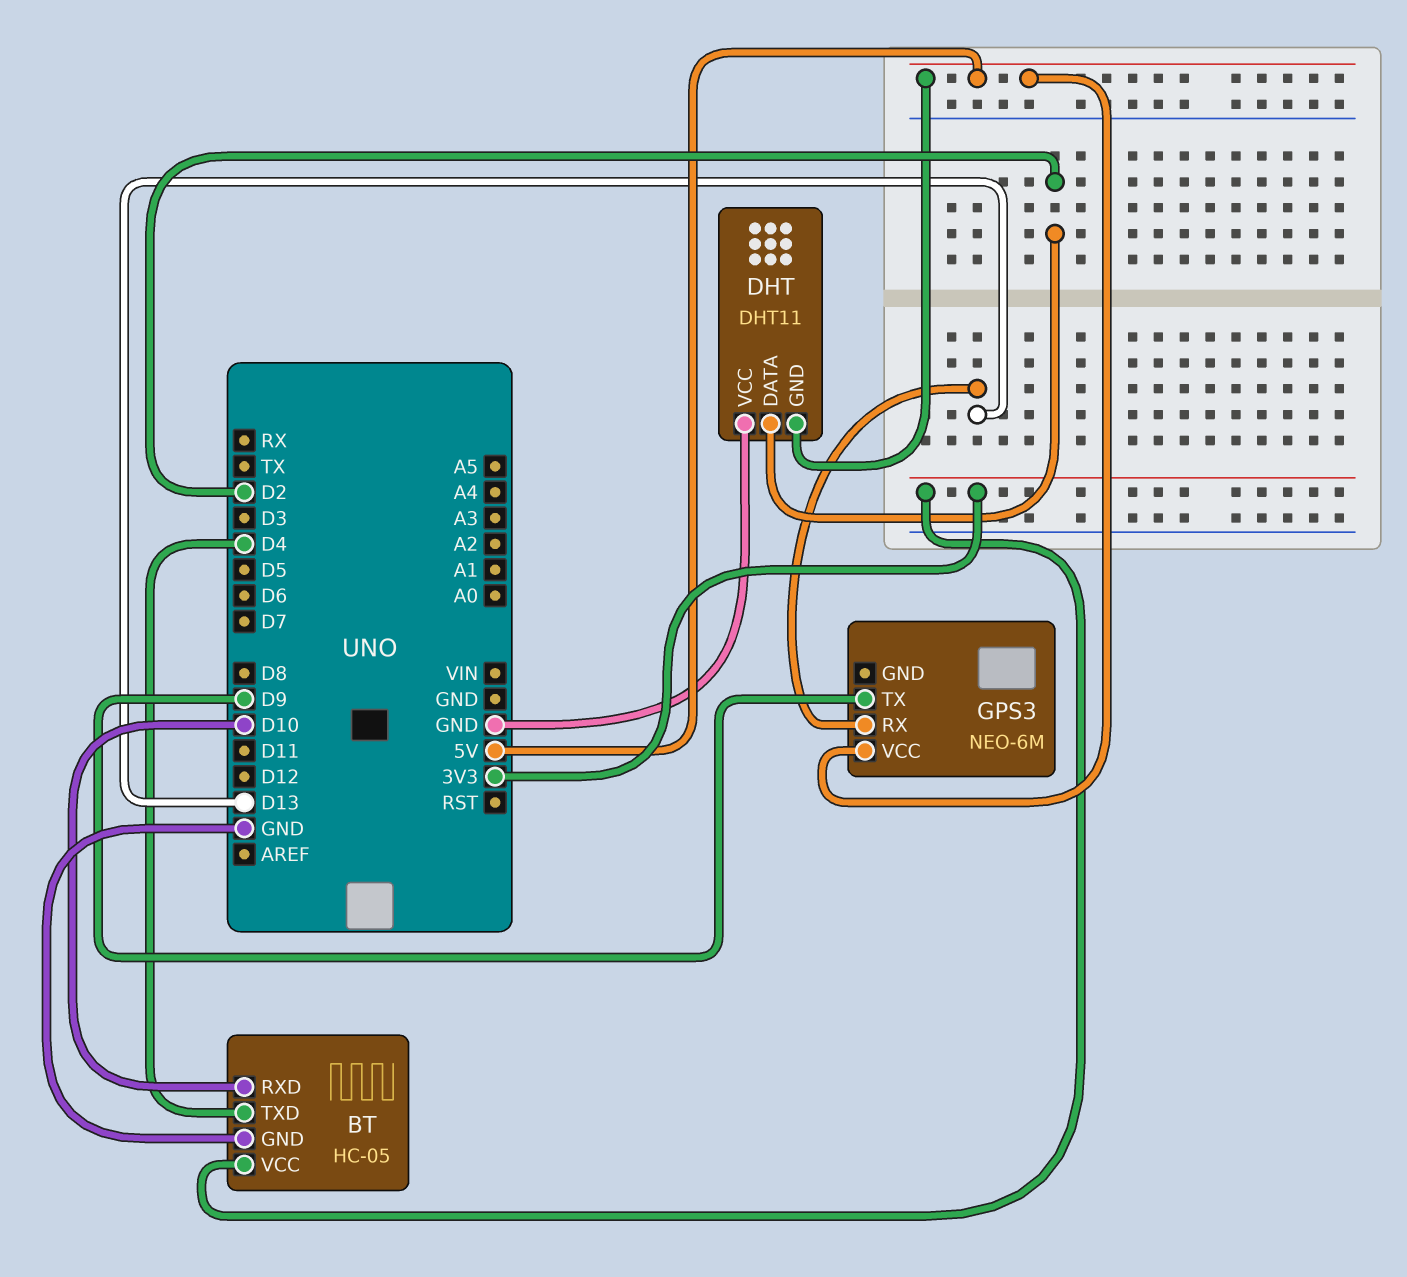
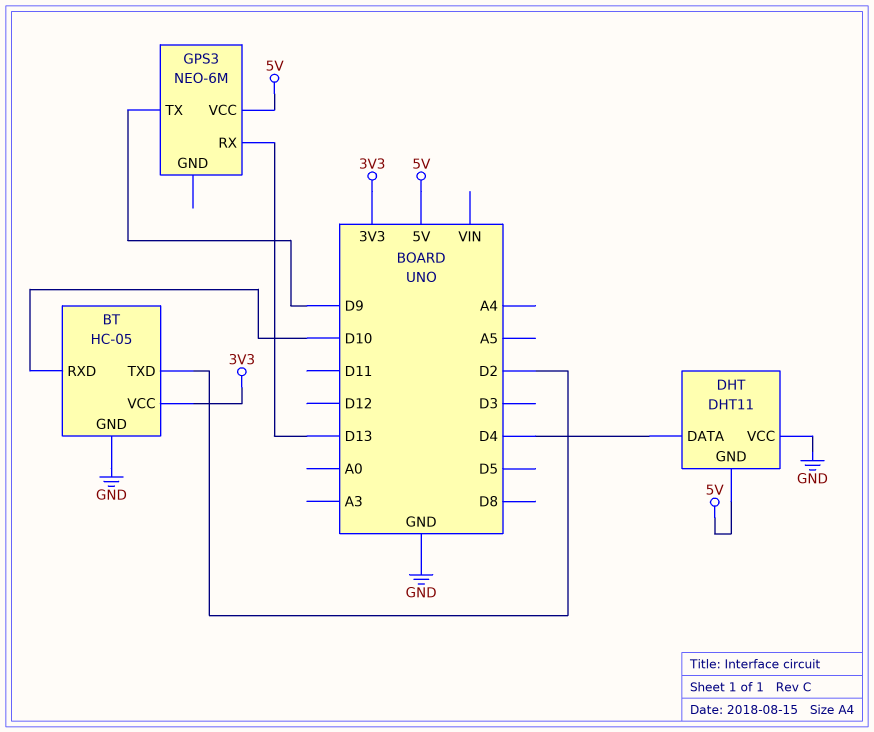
BT pin TXD: D4 -> D2
DHT pin DATA: D2 -> D4

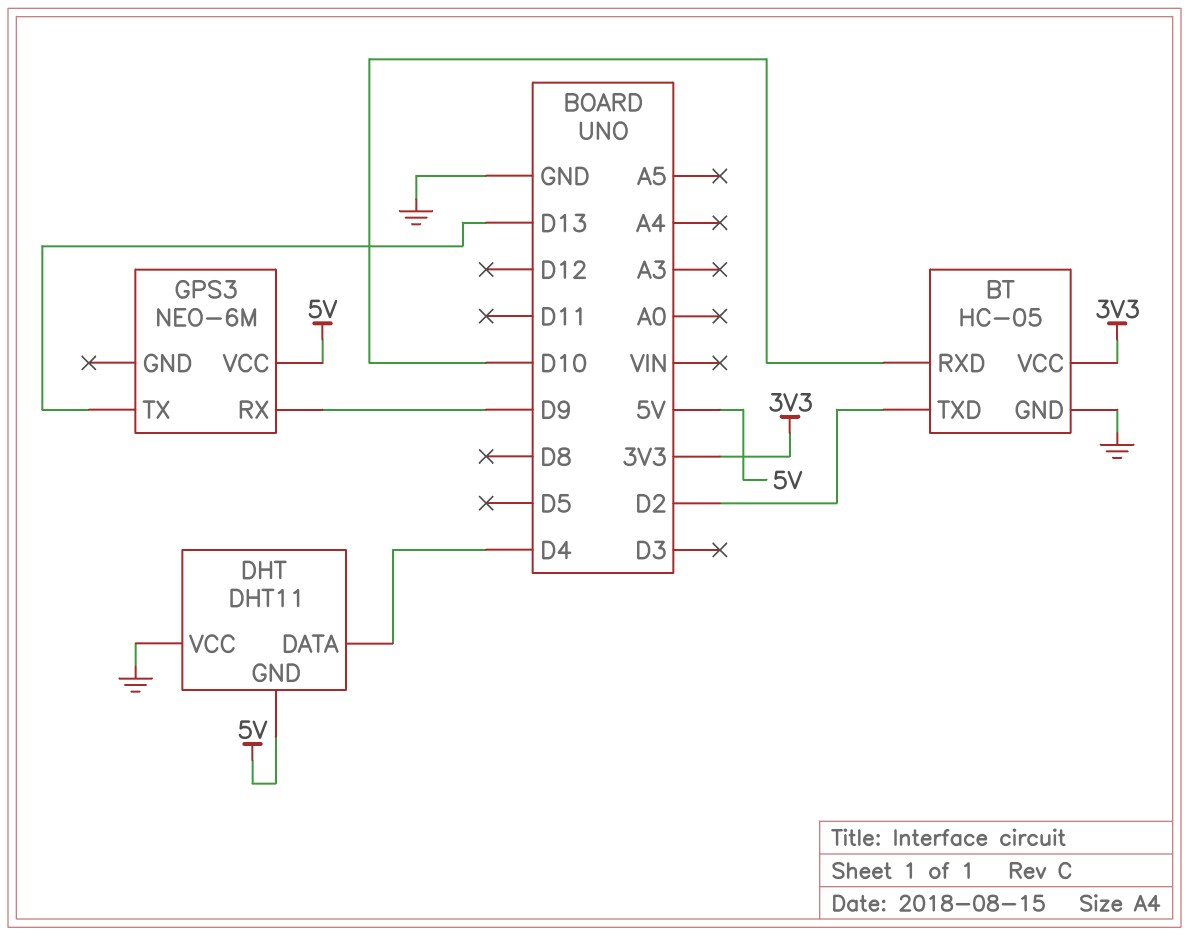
GPS3 pin RX: D13 -> D9
GPS3 pin TX: D9 -> D13

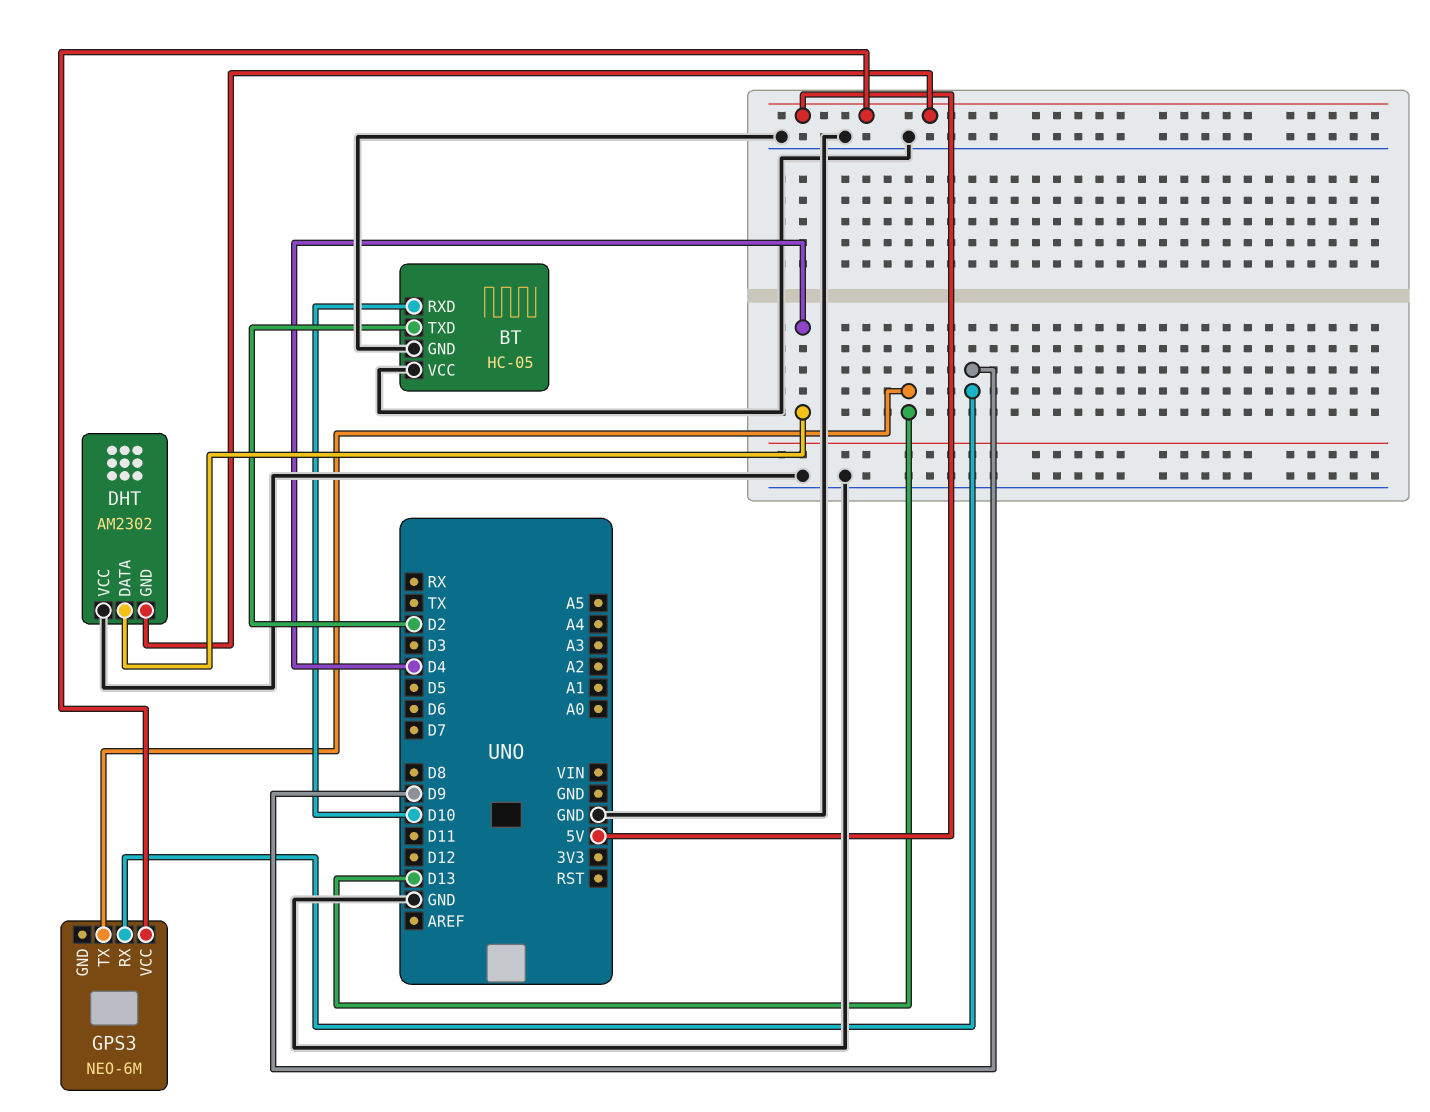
BT pin VCC: 3V3 -> GND
DHT: DHT11 -> AM2302

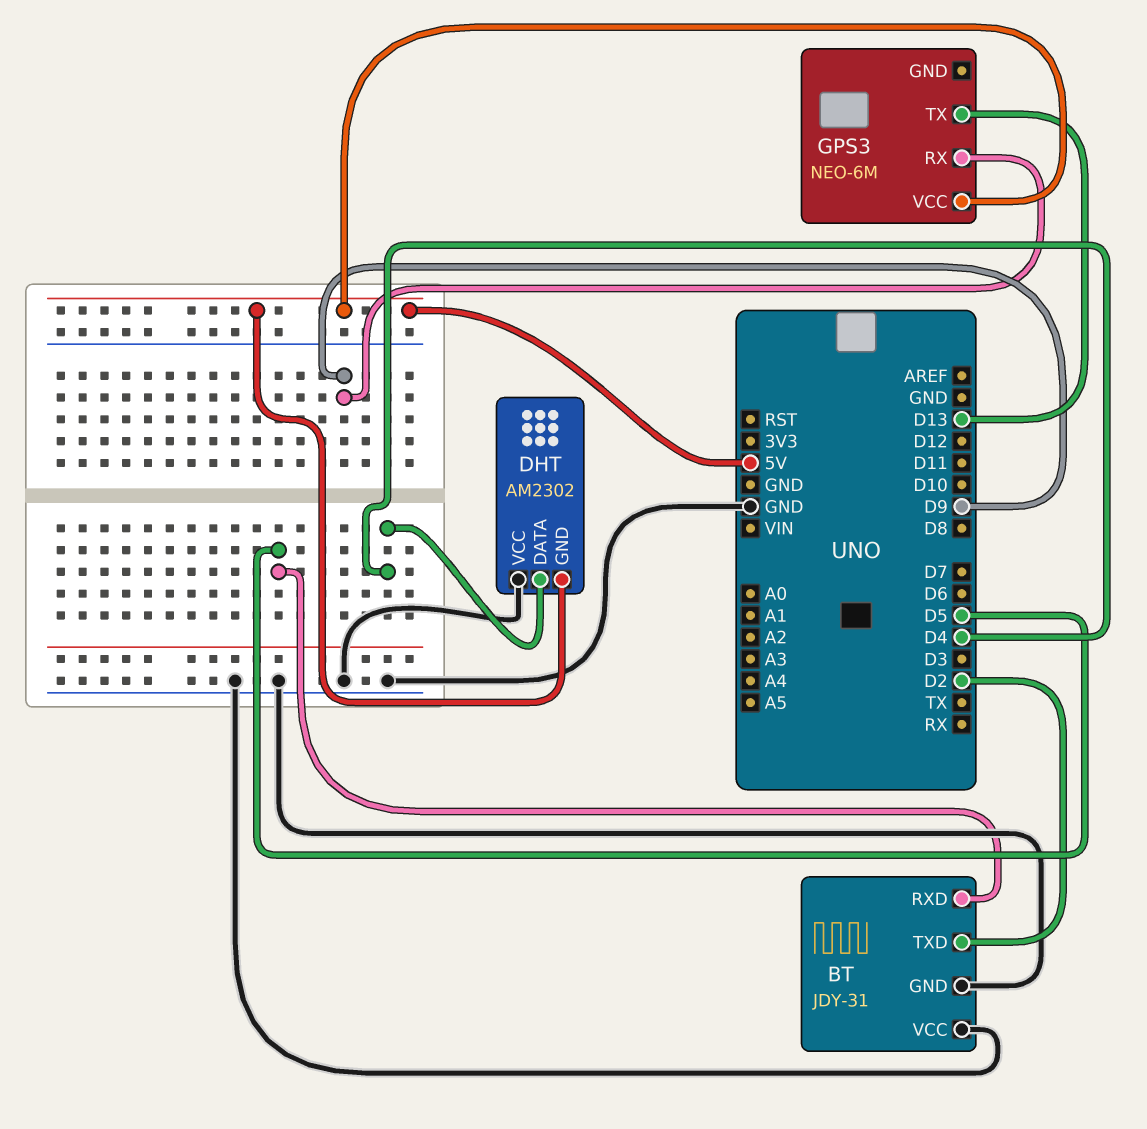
BT: HC-05 -> JDY-31
BT pin RXD: D10 -> D5

